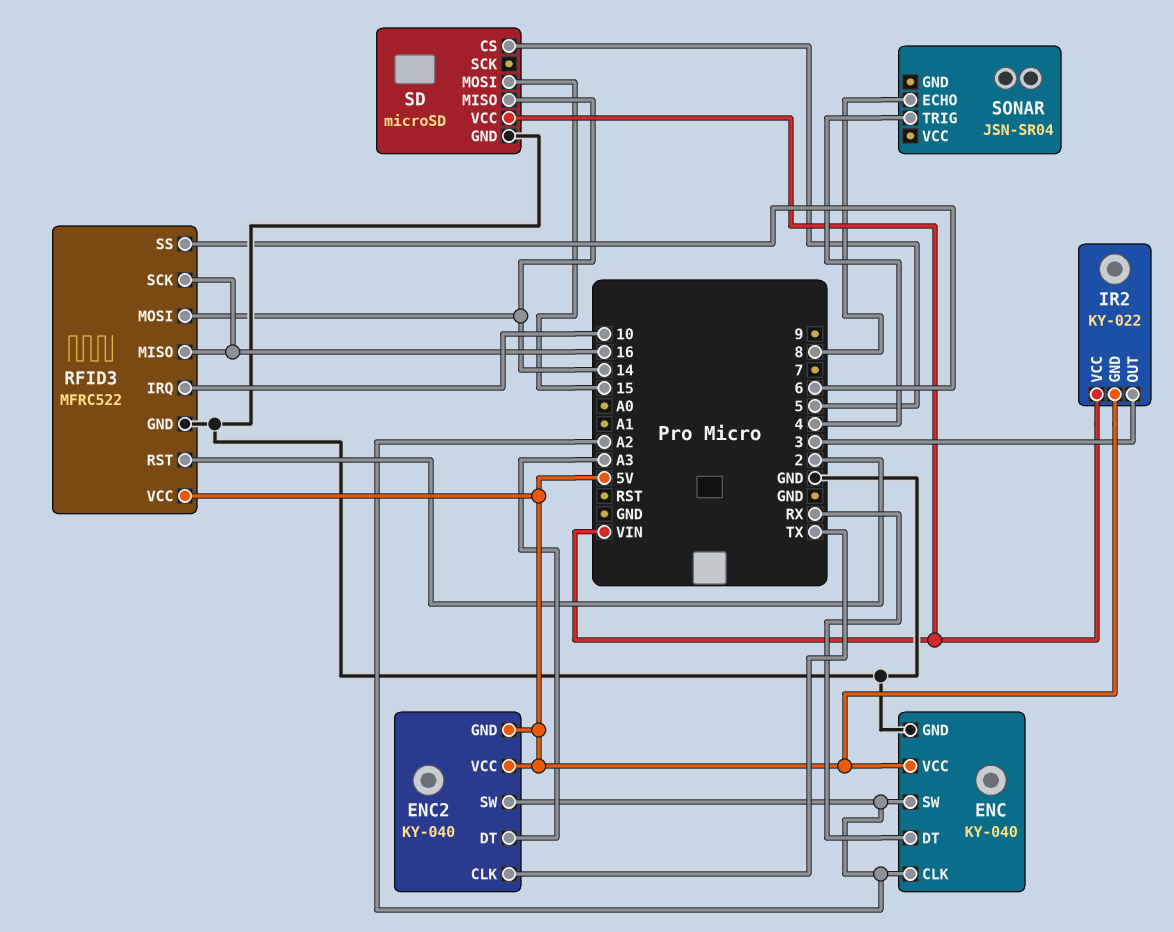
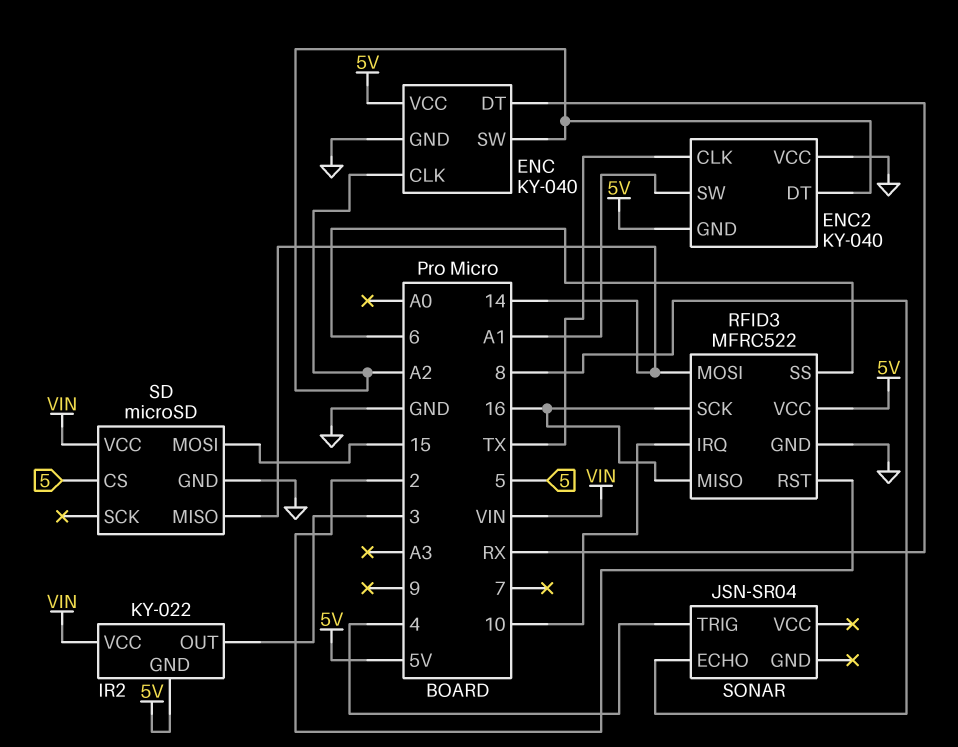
ENC2 pin DT: A3 -> A2
ENC2 pin SW: A2 -> A1
ENC2 pin VCC: 5V -> GND

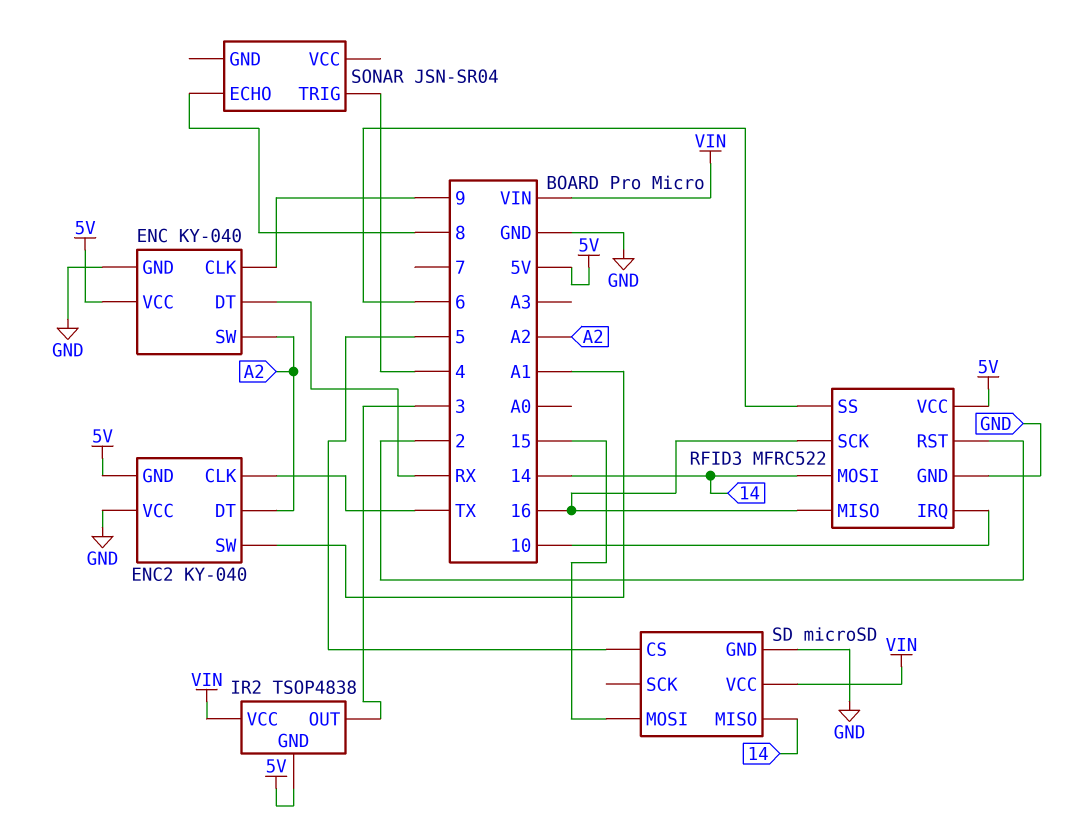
ENC pin CLK: A2 -> 9
IR2: KY-022 -> TSOP4838

